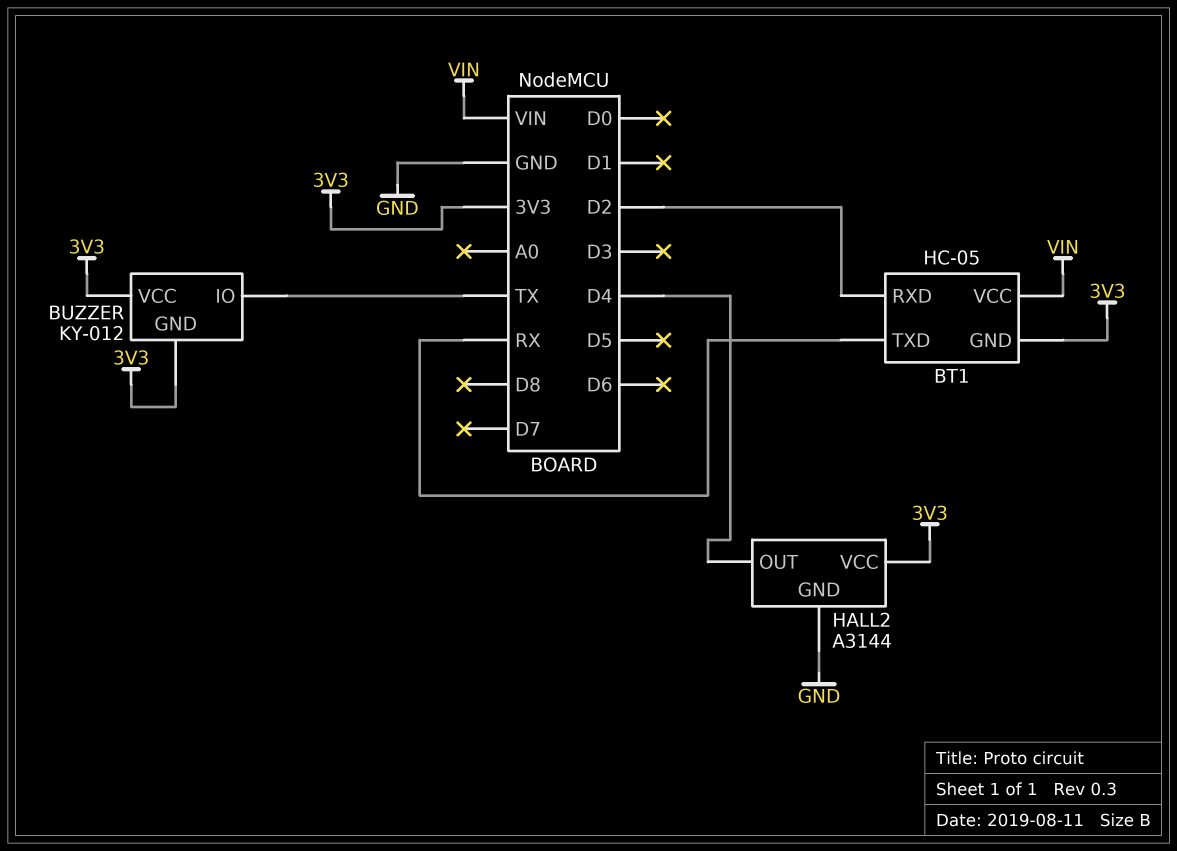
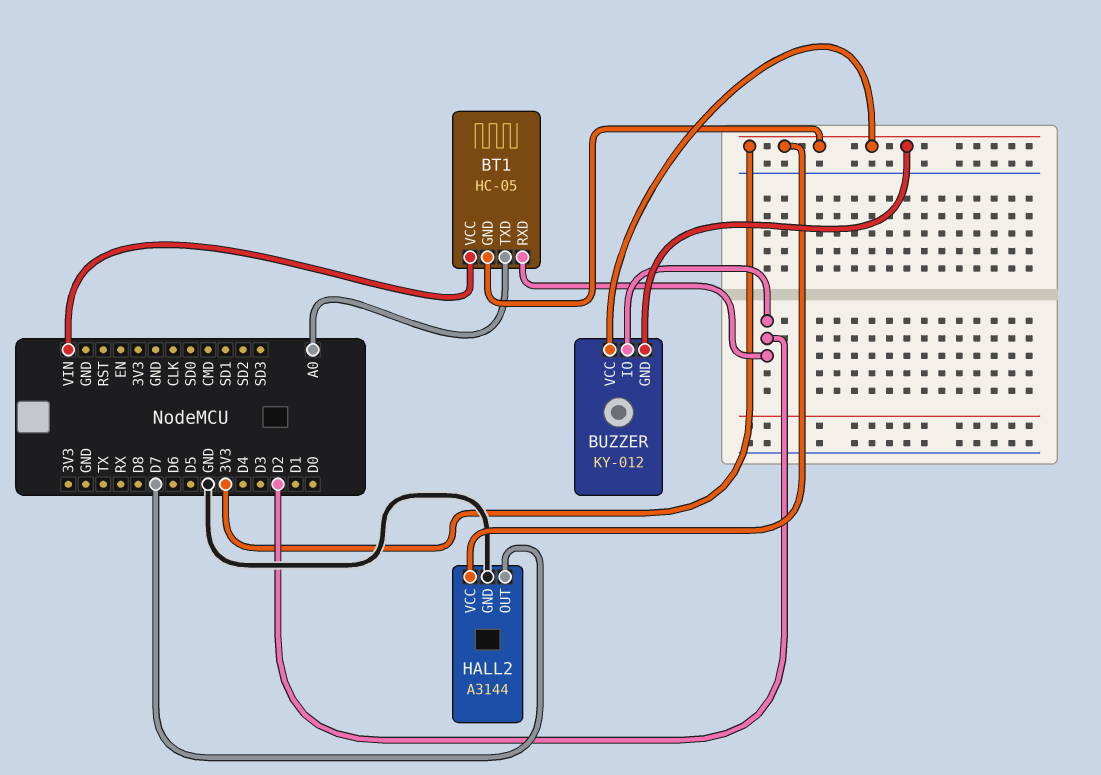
BT1 pin TXD: RX -> A0
BUZZER pin IO: TX -> D2
HALL2 pin OUT: D4 -> D7

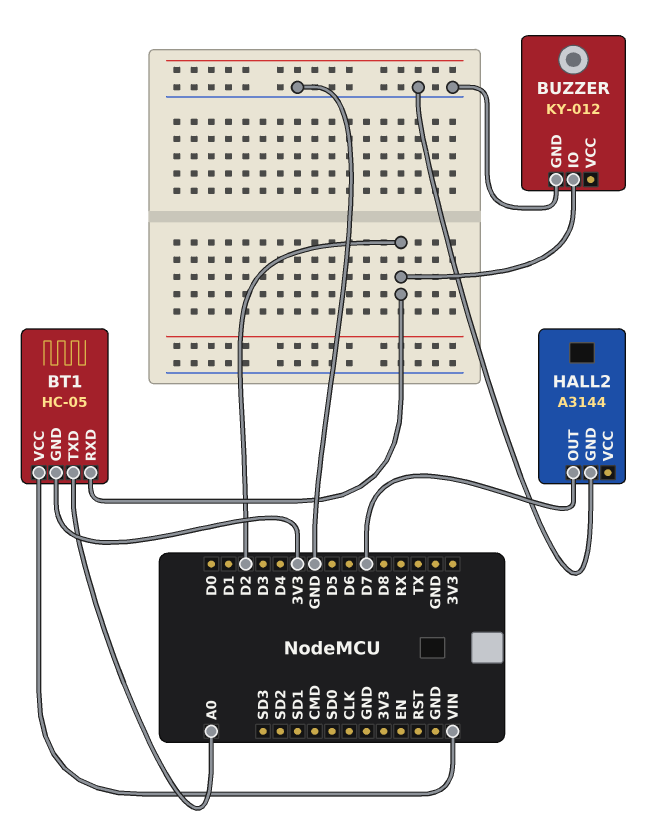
BUZZER pin GND: 3V3 -> GND
BUZZER pin VCC: 3V3 -> none
HALL2 pin VCC: 3V3 -> none

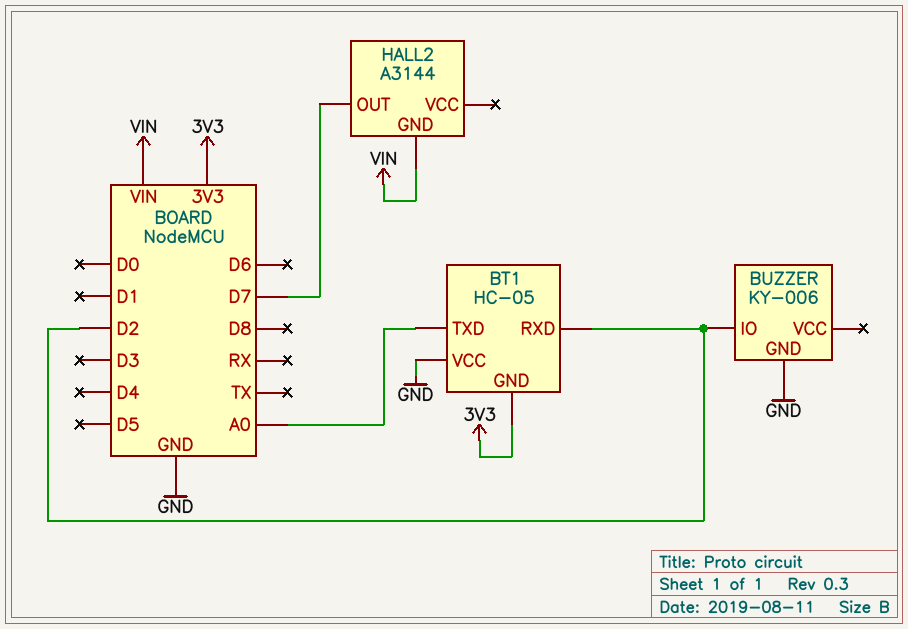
BT1 pin VCC: VIN -> GND
BUZZER: KY-012 -> KY-006
HALL2 pin GND: GND -> VIN

